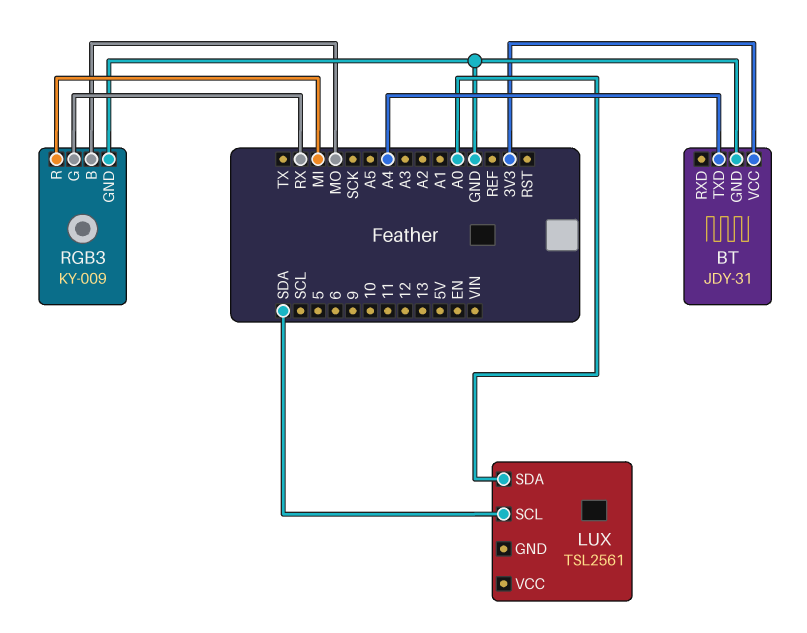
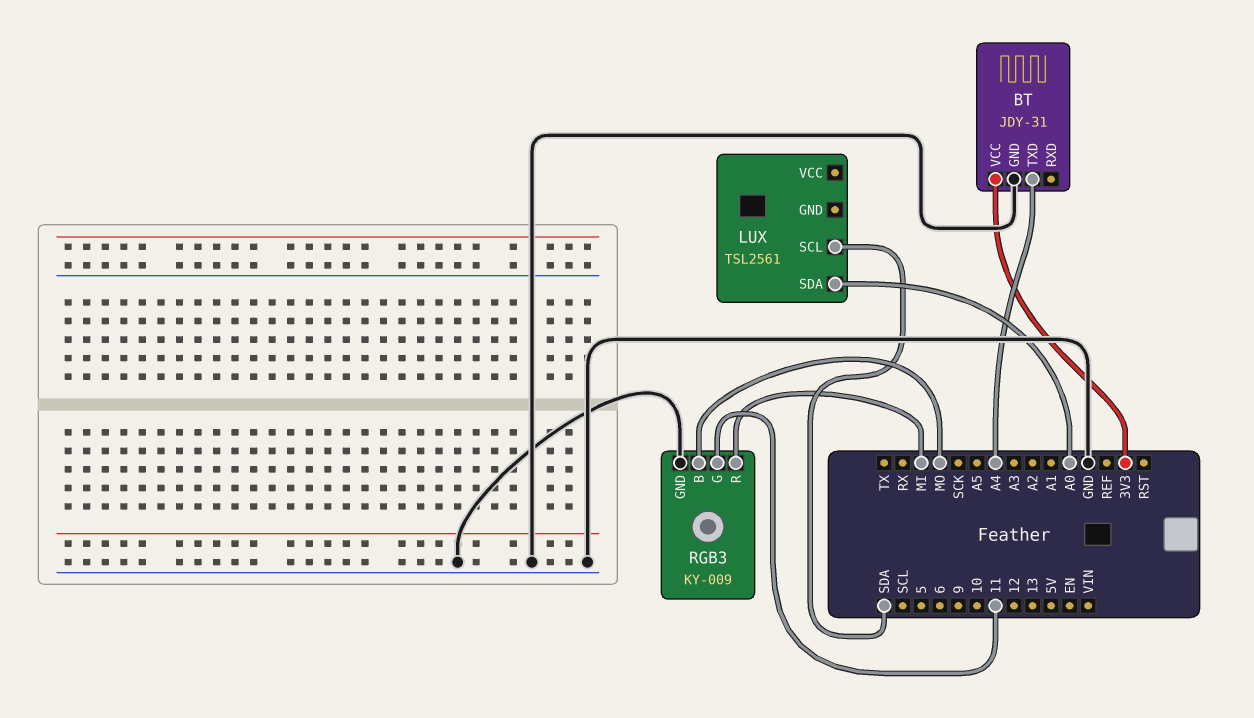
RGB3 pin G: RX -> 11

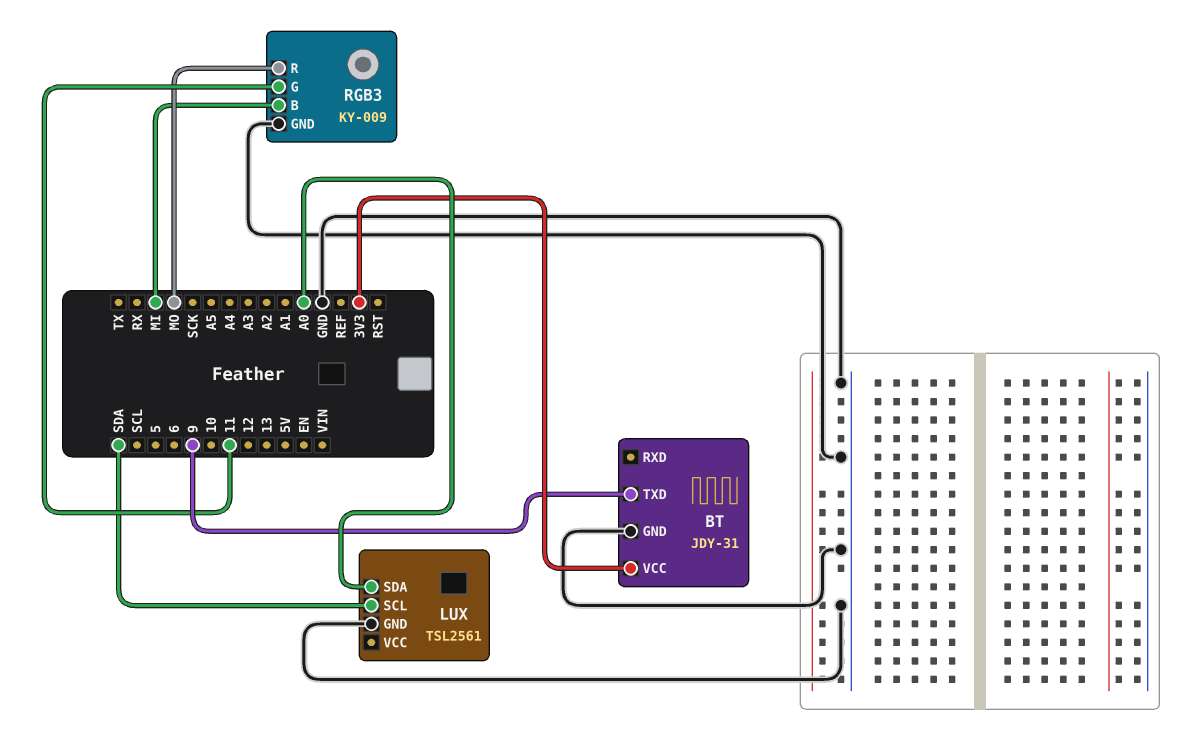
BT pin TXD: A4 -> 9
LUX pin GND: none -> GND
RGB3 pin B: MO -> MI
RGB3 pin R: MI -> MO

